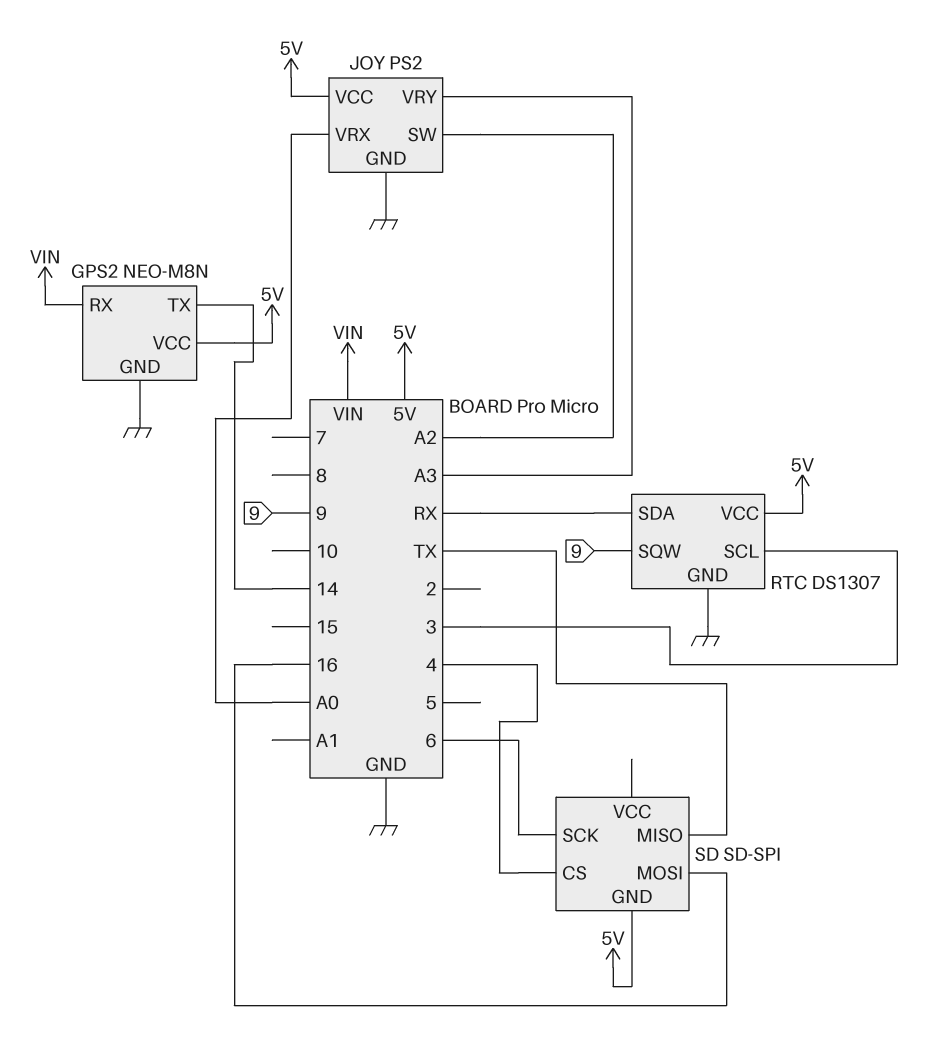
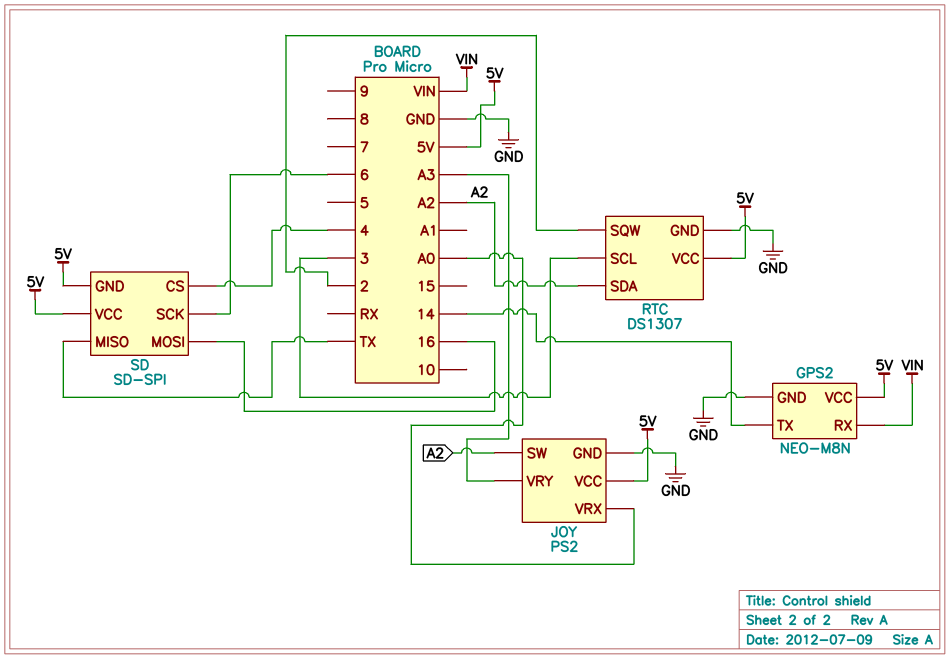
RTC pin SDA: RX -> A2
RTC pin SQW: 9 -> 2
SD pin VCC: none -> 5V

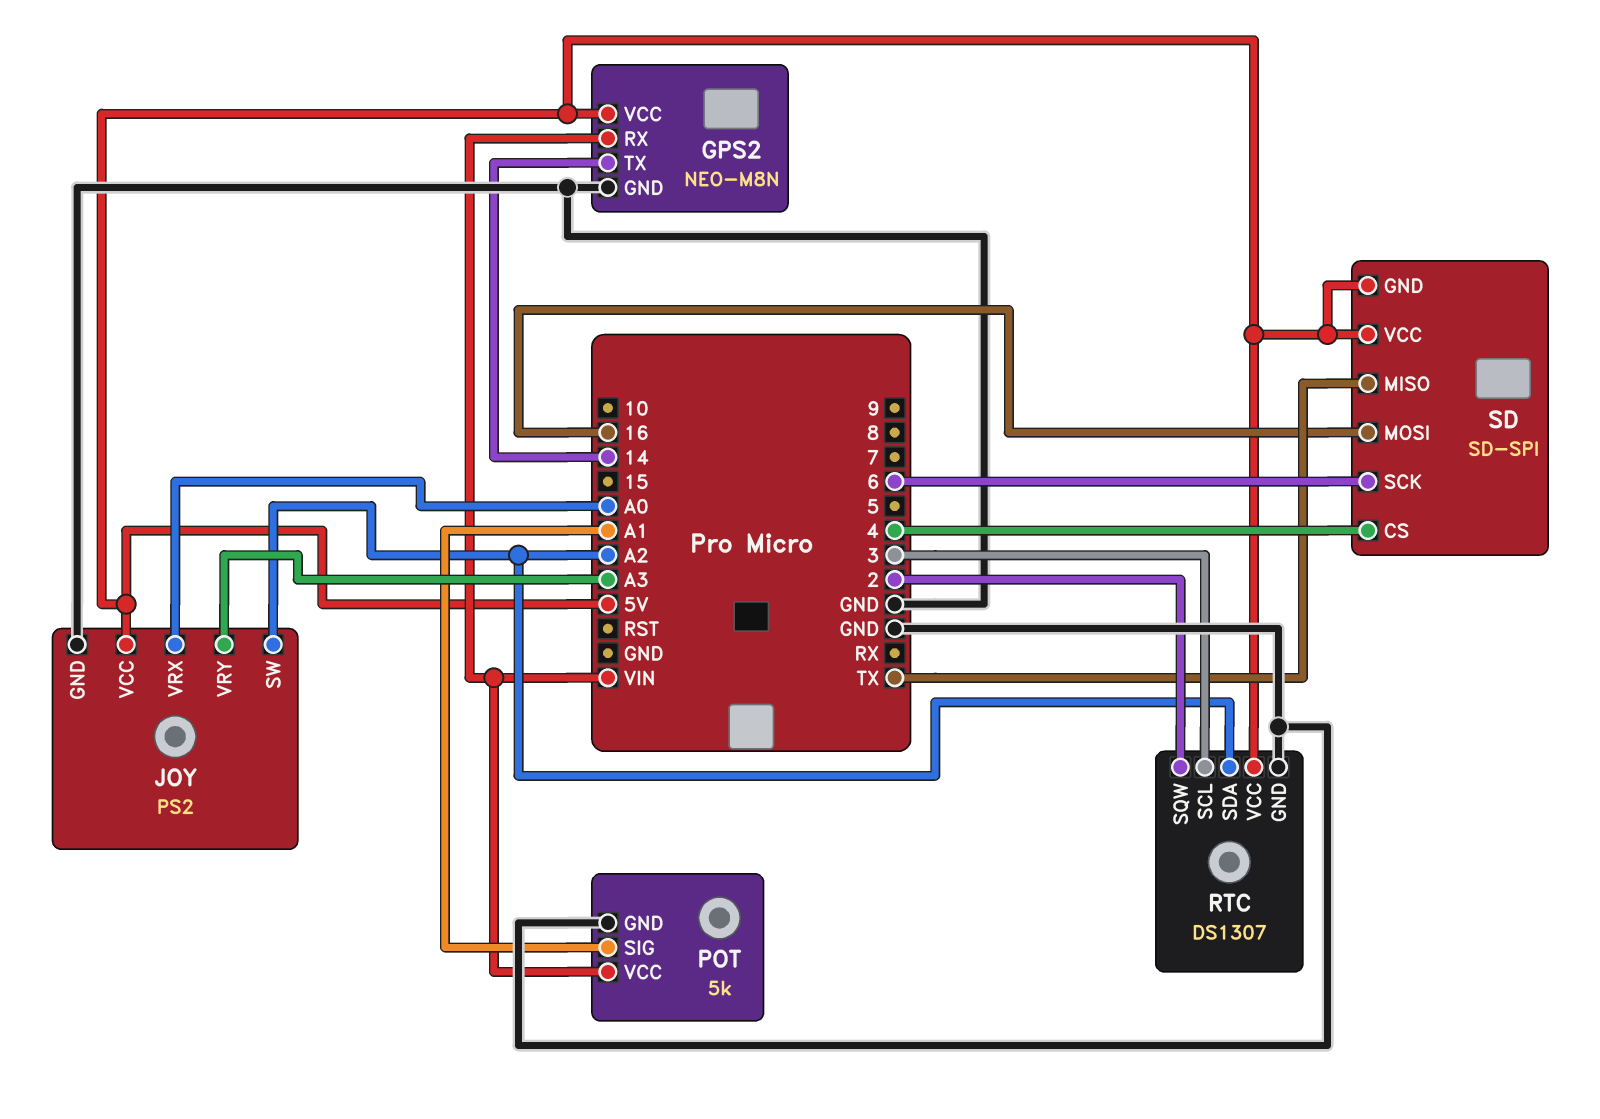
POT: none -> 5k
POT pin GND: none -> GND
POT pin SIG: none -> A1
POT pin VCC: none -> VIN

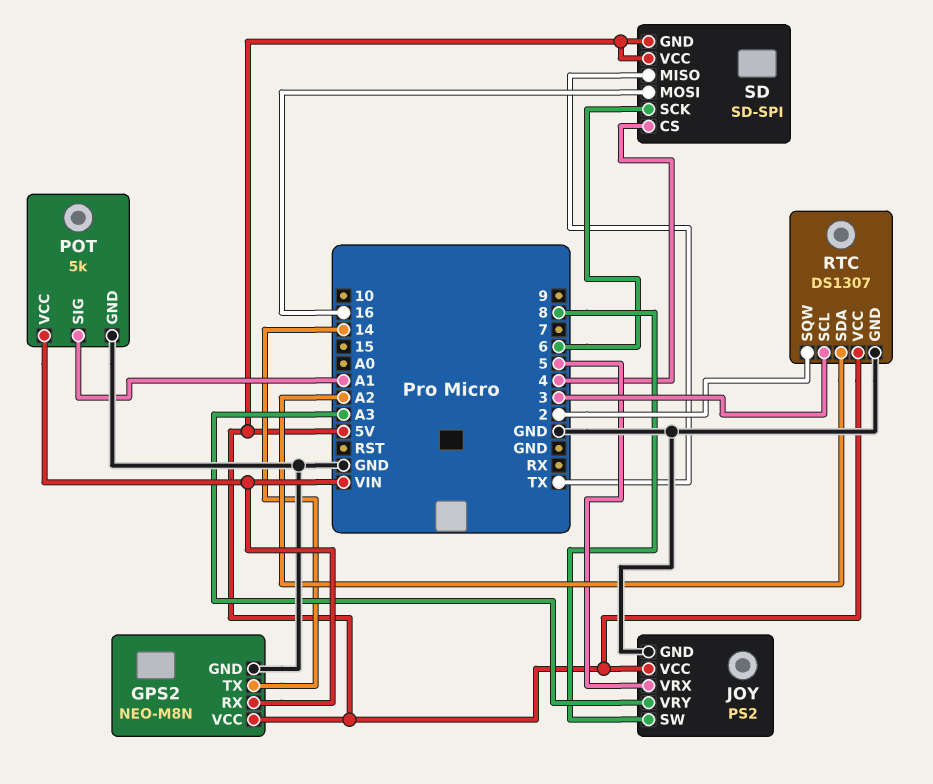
JOY pin SW: A2 -> 8
JOY pin VRX: A0 -> 5

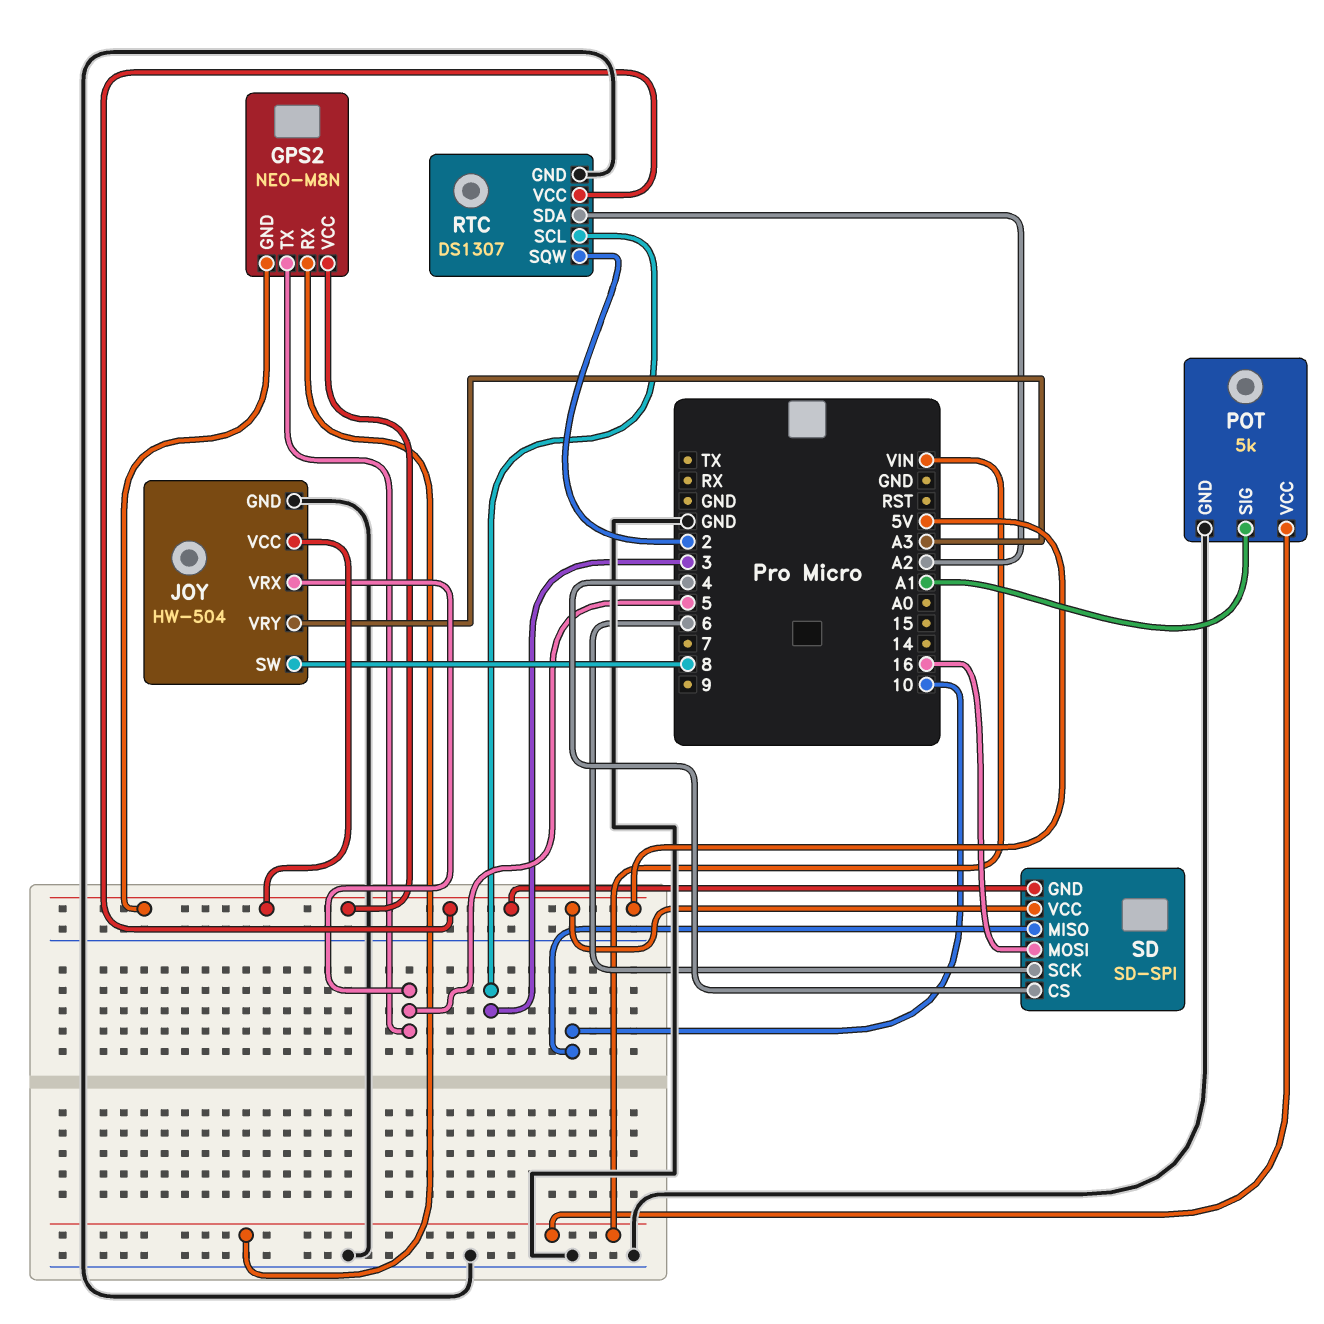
GPS2 pin GND: GND -> 5V
GPS2 pin TX: 14 -> 5
JOY: PS2 -> HW-504
SD pin MISO: TX -> 10

